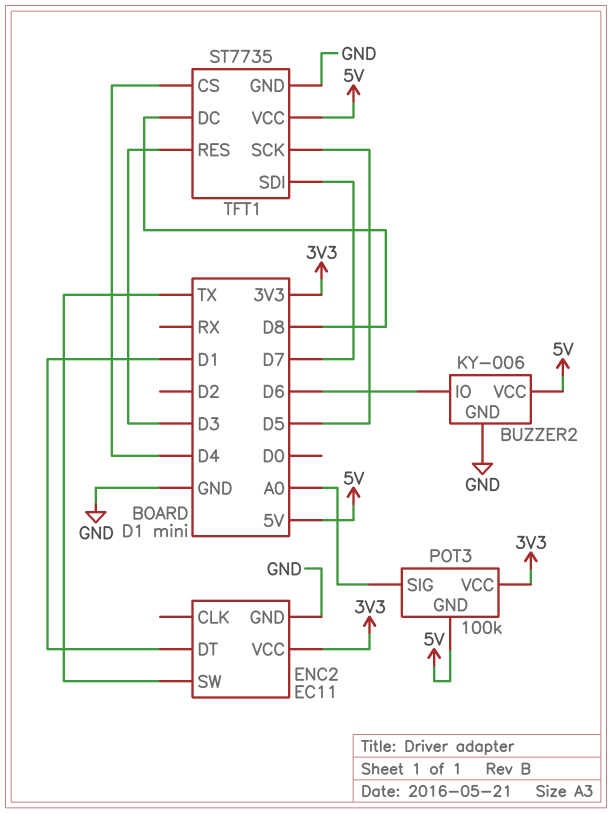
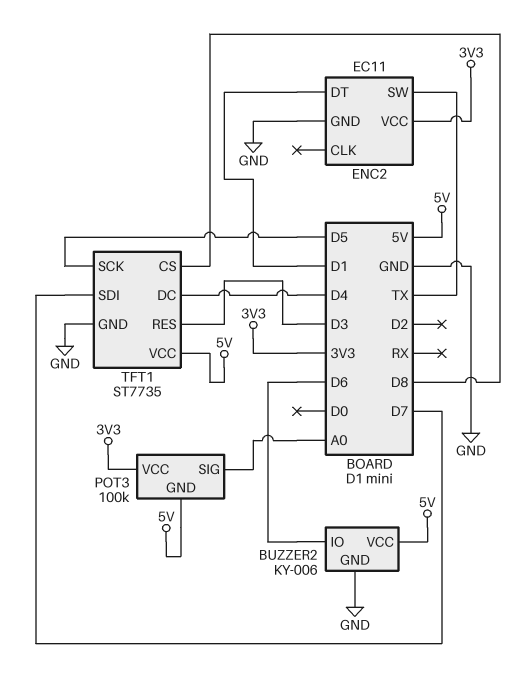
TFT1 pin CS: D4 -> D8
TFT1 pin DC: D8 -> D4

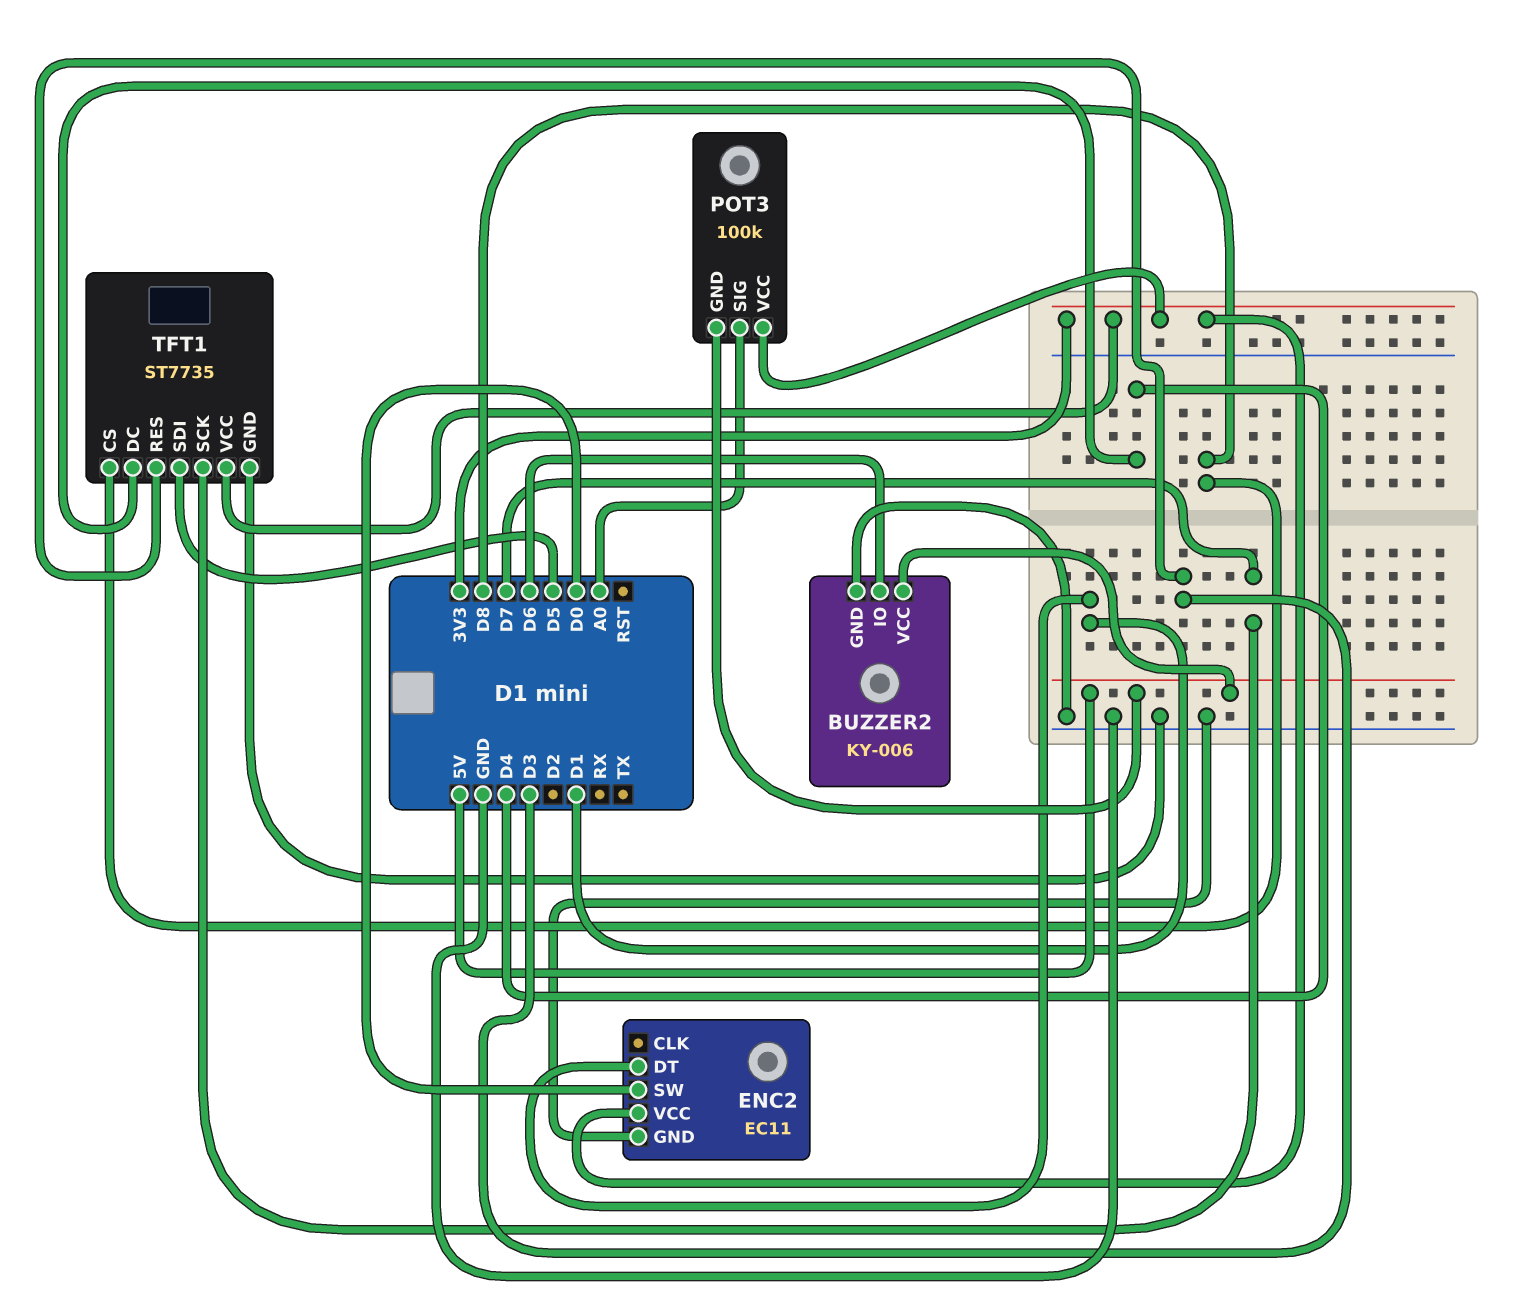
ENC2 pin SW: TX -> D0
TFT1 pin SCK: D5 -> D7
TFT1 pin SDI: D7 -> D5
TFT1 pin VCC: 5V -> 3V3

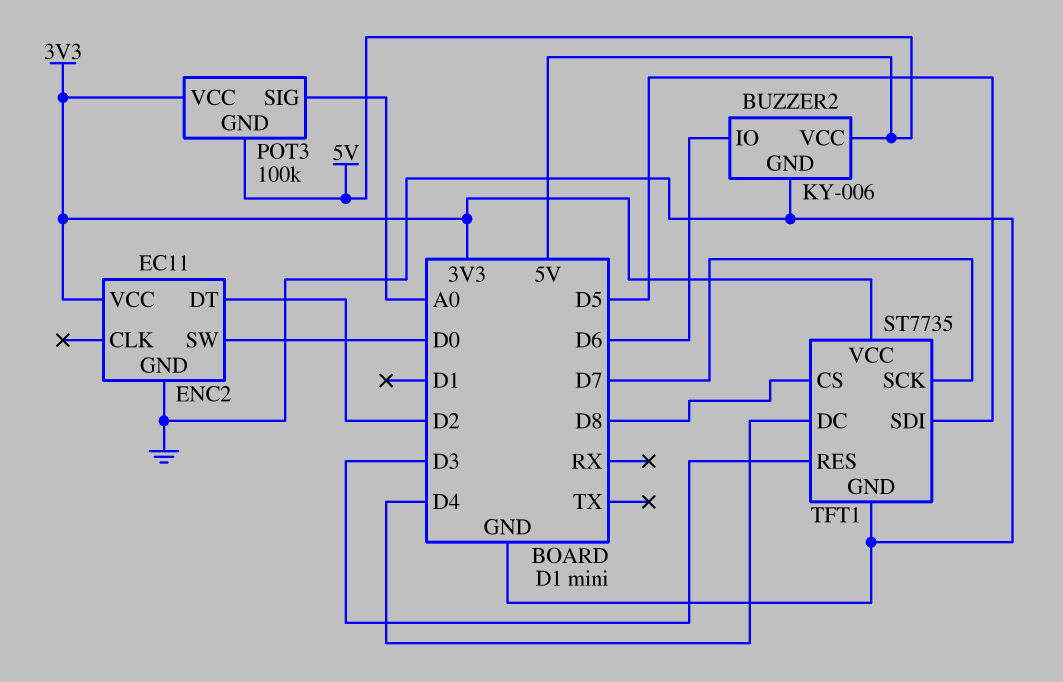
ENC2 pin DT: D1 -> D2

